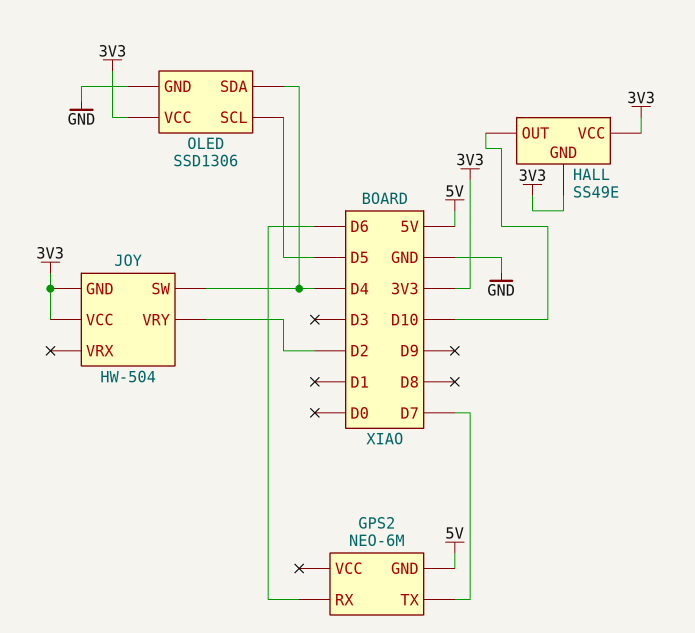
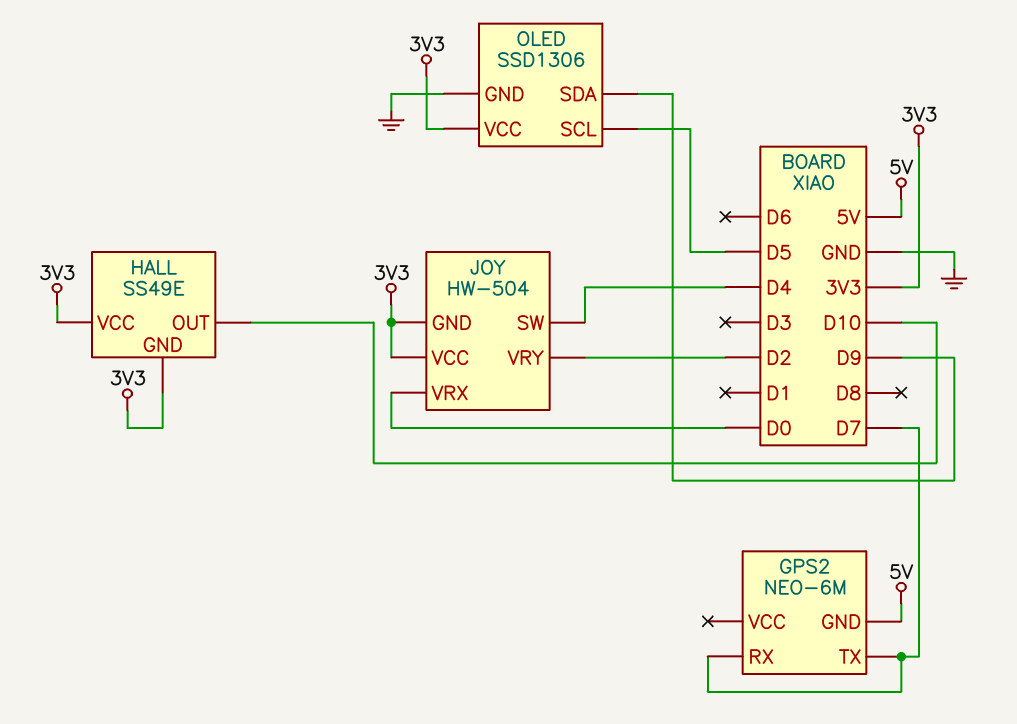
GPS2 pin RX: D6 -> D7
JOY pin VRX: none -> D0
OLED pin SDA: D4 -> D9

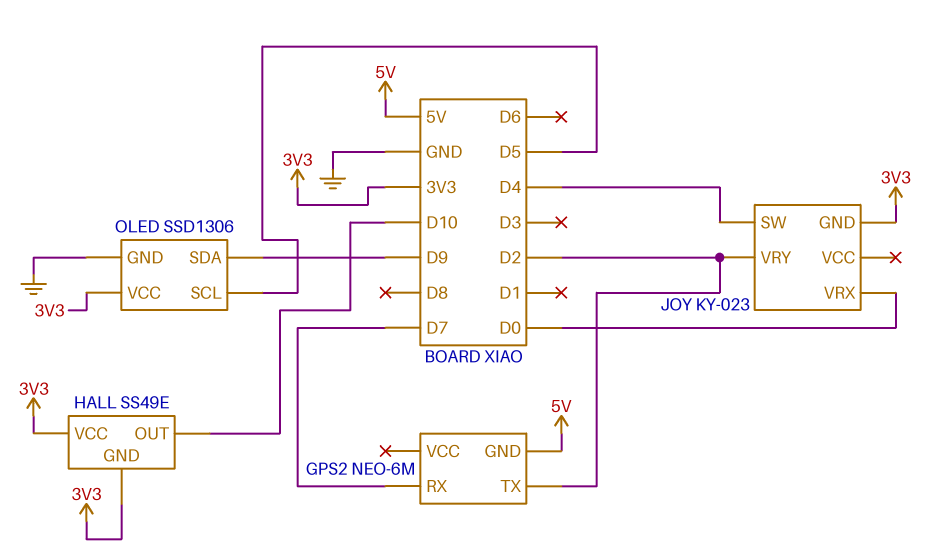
GPS2 pin TX: D7 -> D2
JOY: HW-504 -> KY-023
JOY pin VCC: 3V3 -> none

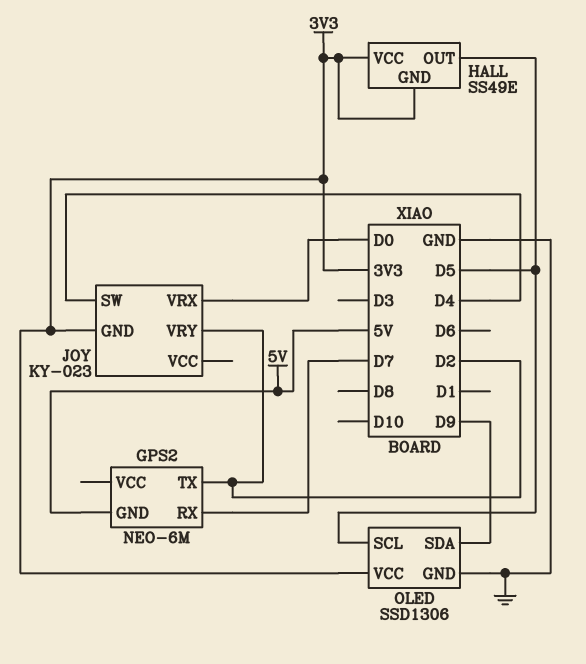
HALL pin OUT: D10 -> D5

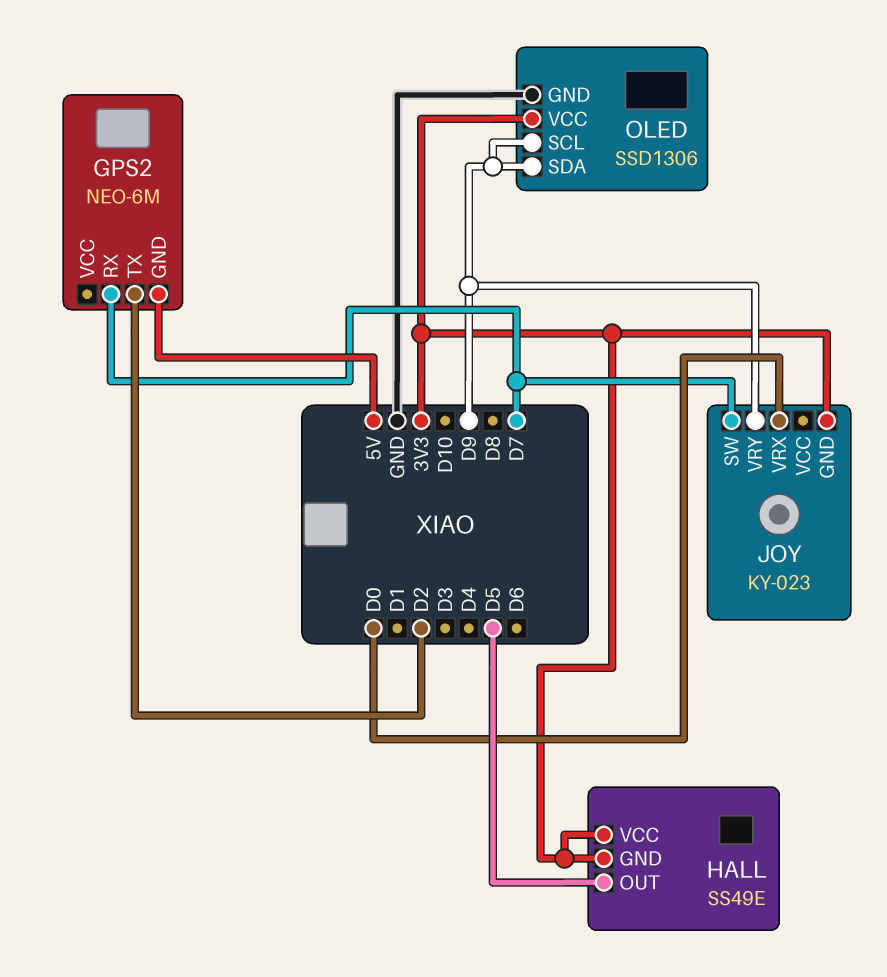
JOY pin SW: D4 -> D7
JOY pin VRY: D2 -> D9
OLED pin SCL: D5 -> D9

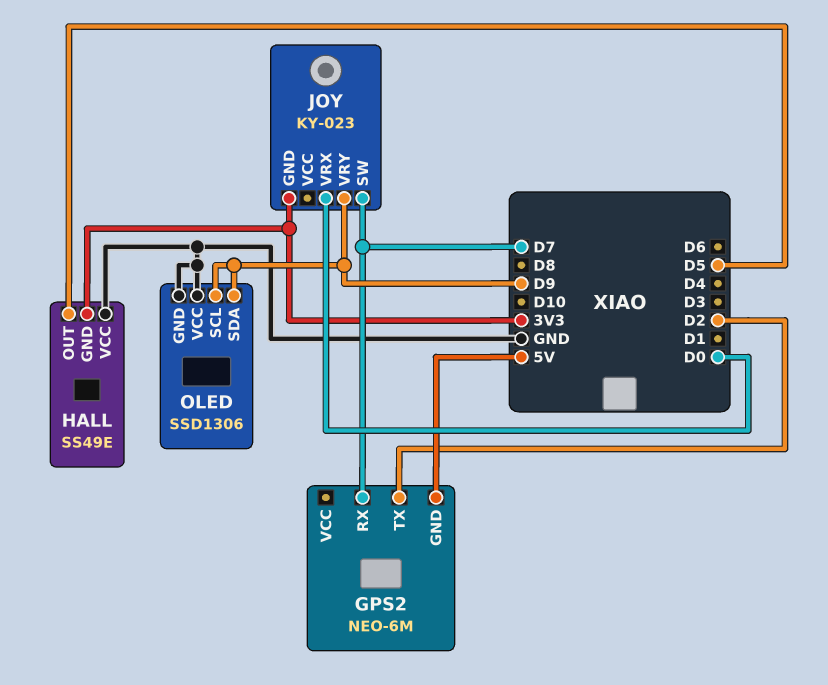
HALL pin VCC: 3V3 -> GND
OLED pin VCC: 3V3 -> GND

